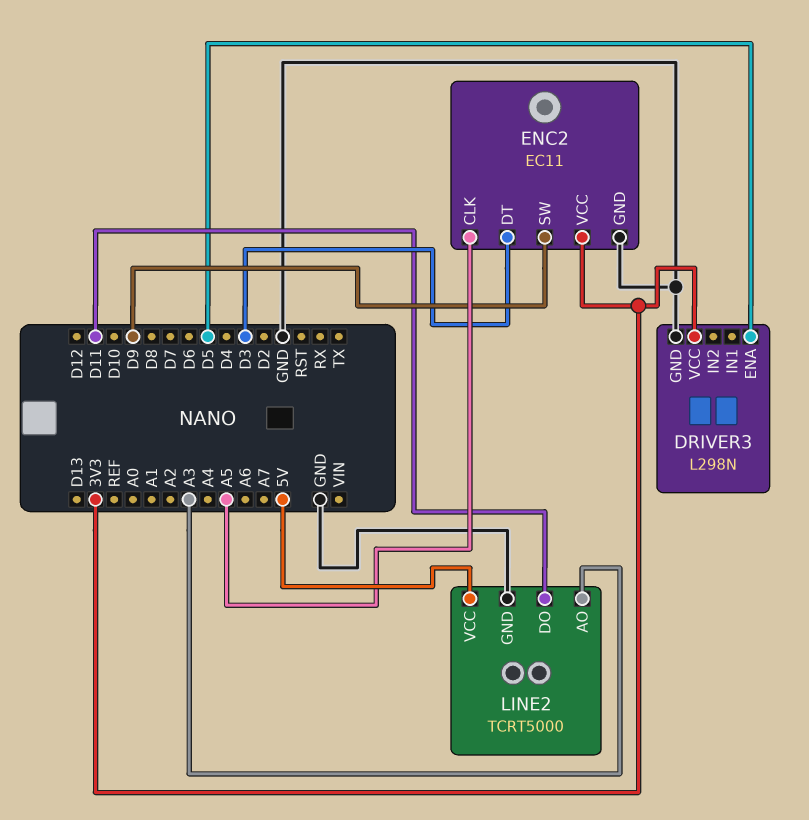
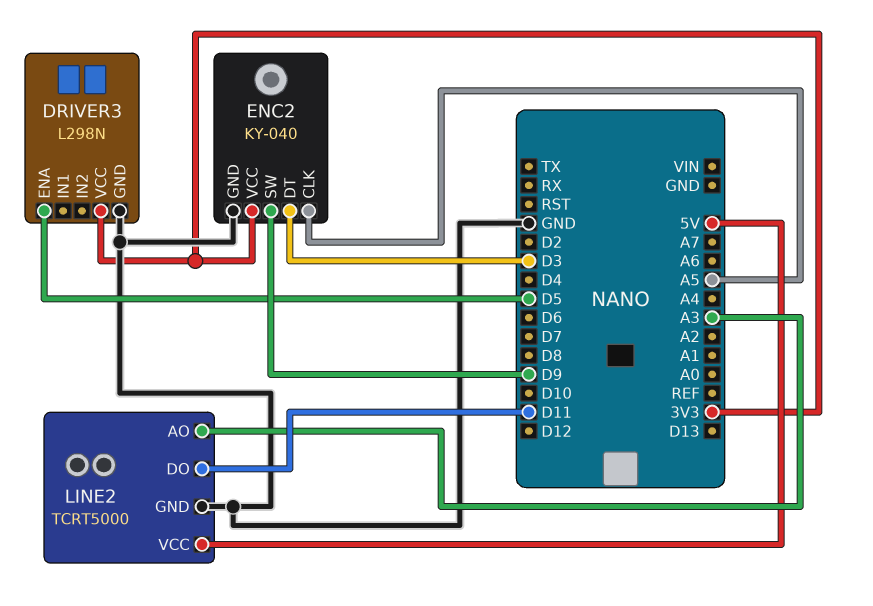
ENC2: EC11 -> KY-040

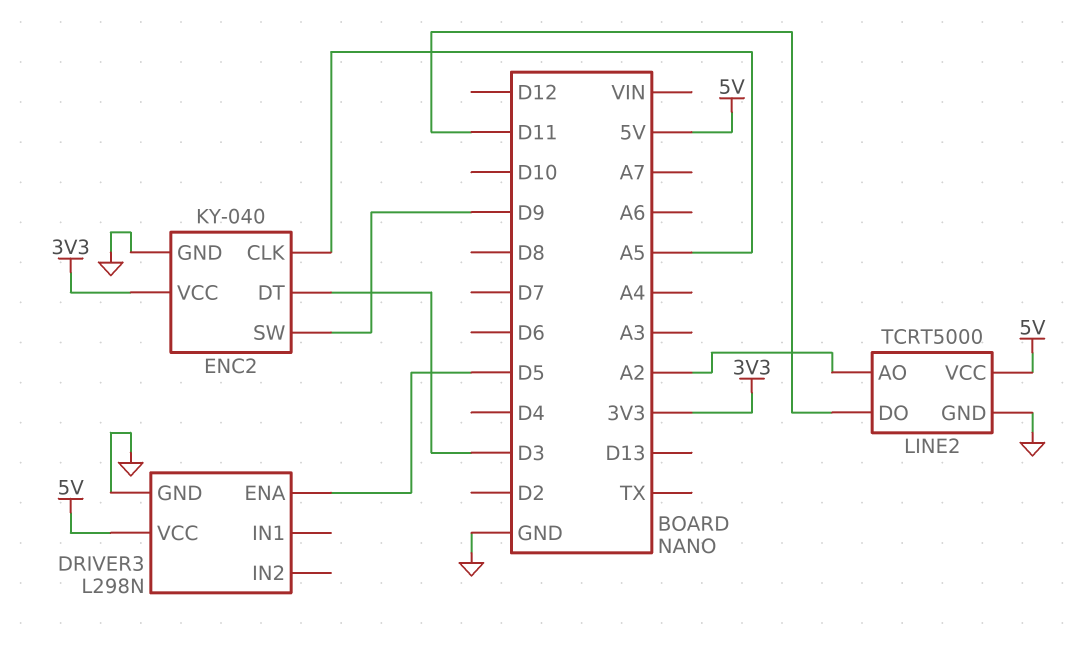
DRIVER3 pin VCC: 3V3 -> 5V
LINE2 pin AO: A3 -> A2

